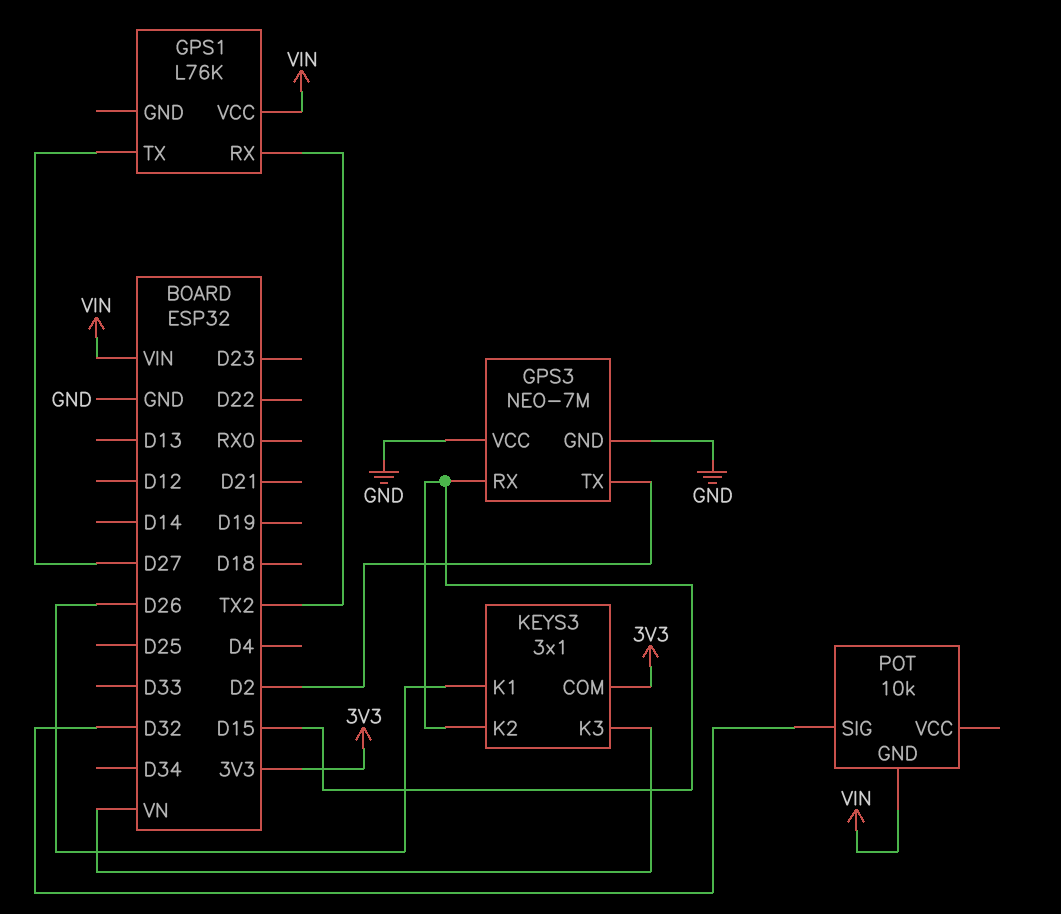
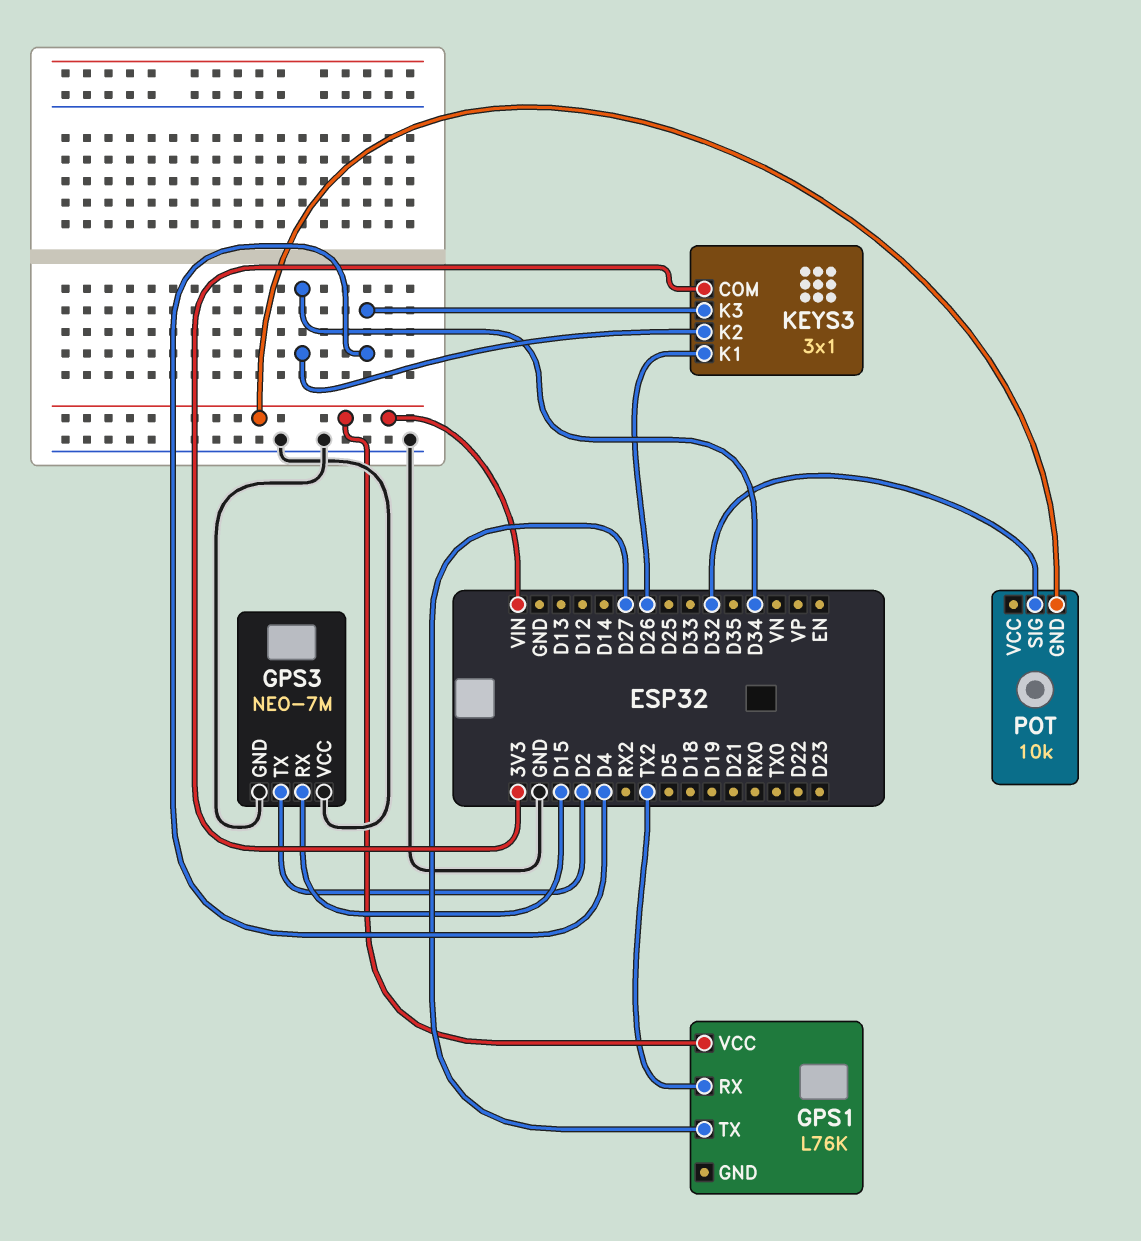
KEYS3 pin K2: D15 -> D34
KEYS3 pin K3: VN -> D4

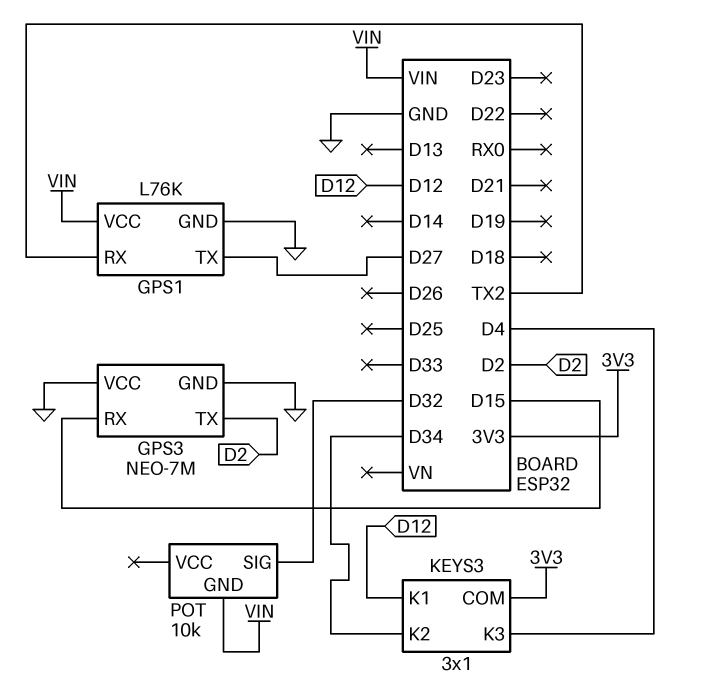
GPS1 pin GND: none -> GND
KEYS3 pin K1: D26 -> D12

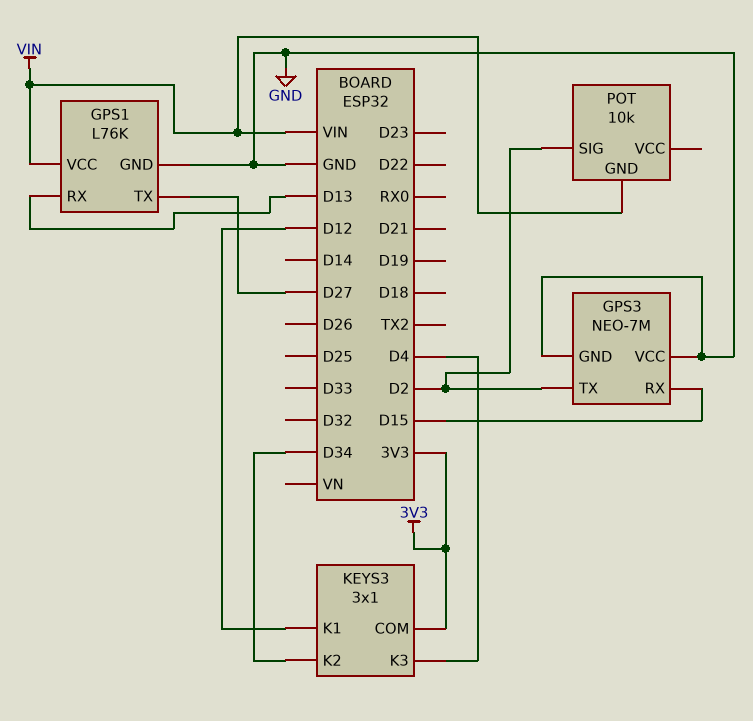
GPS1 pin RX: TX2 -> D13
POT pin SIG: D32 -> D2

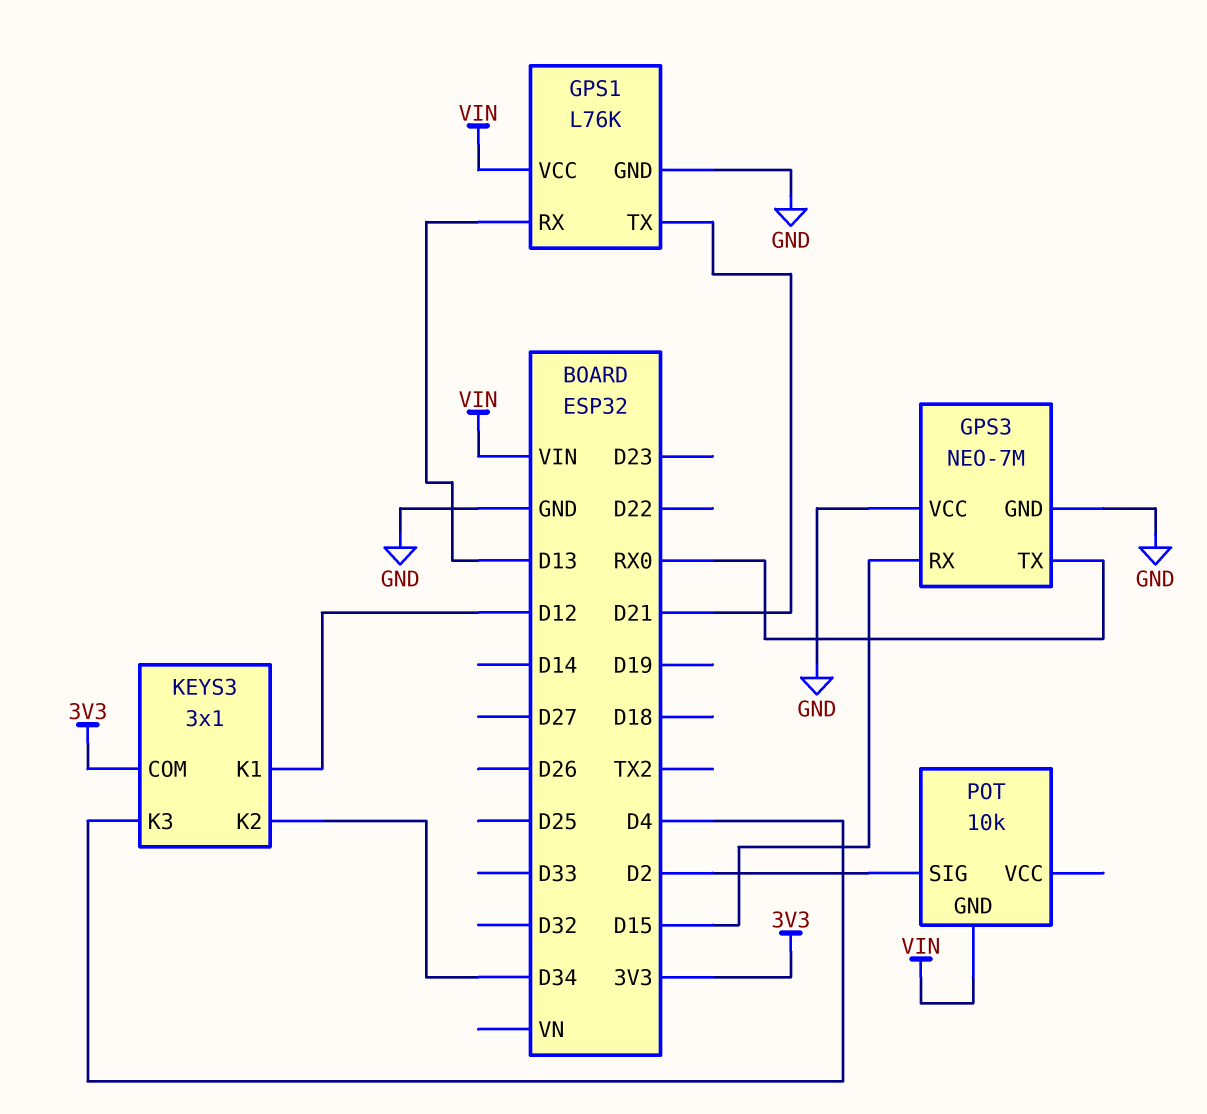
GPS1 pin TX: D27 -> D21
GPS3 pin TX: D2 -> RX0

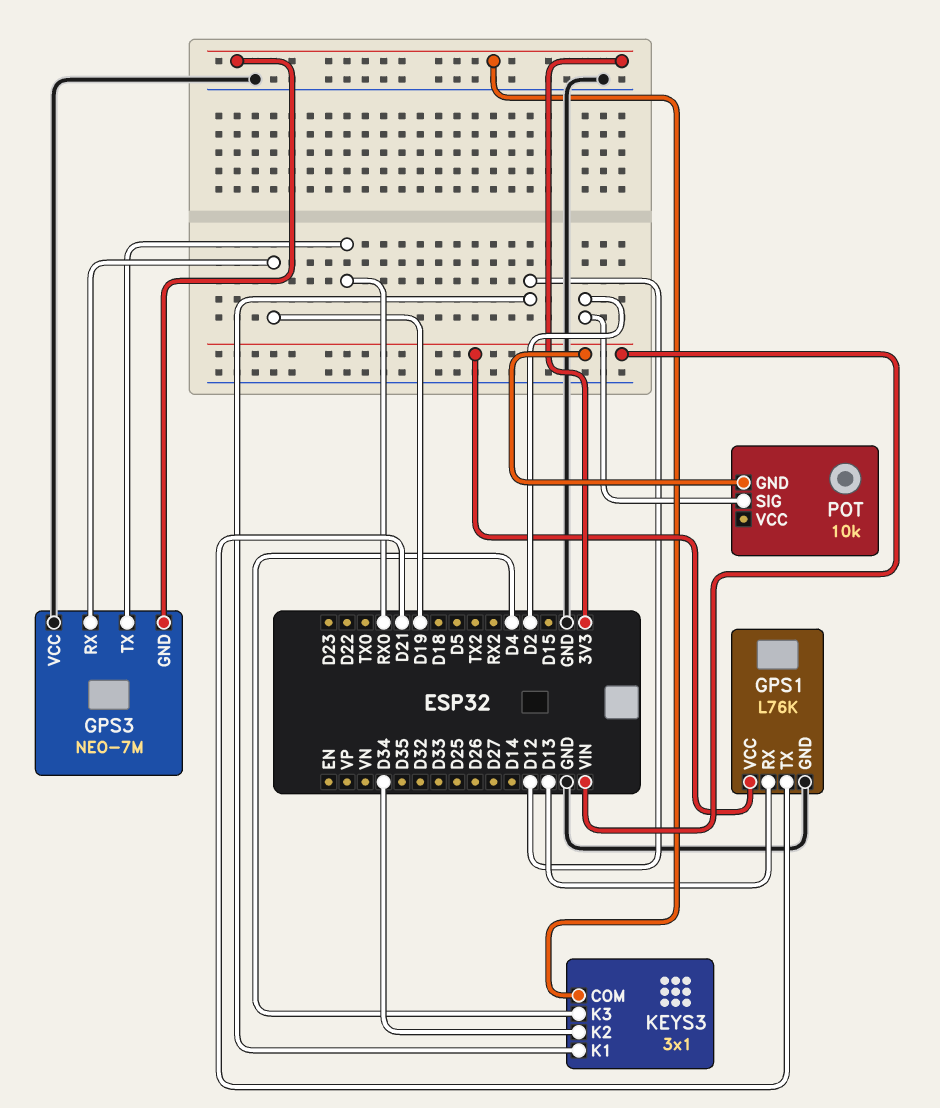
GPS3 pin GND: GND -> 3V3
GPS3 pin RX: D15 -> D19

